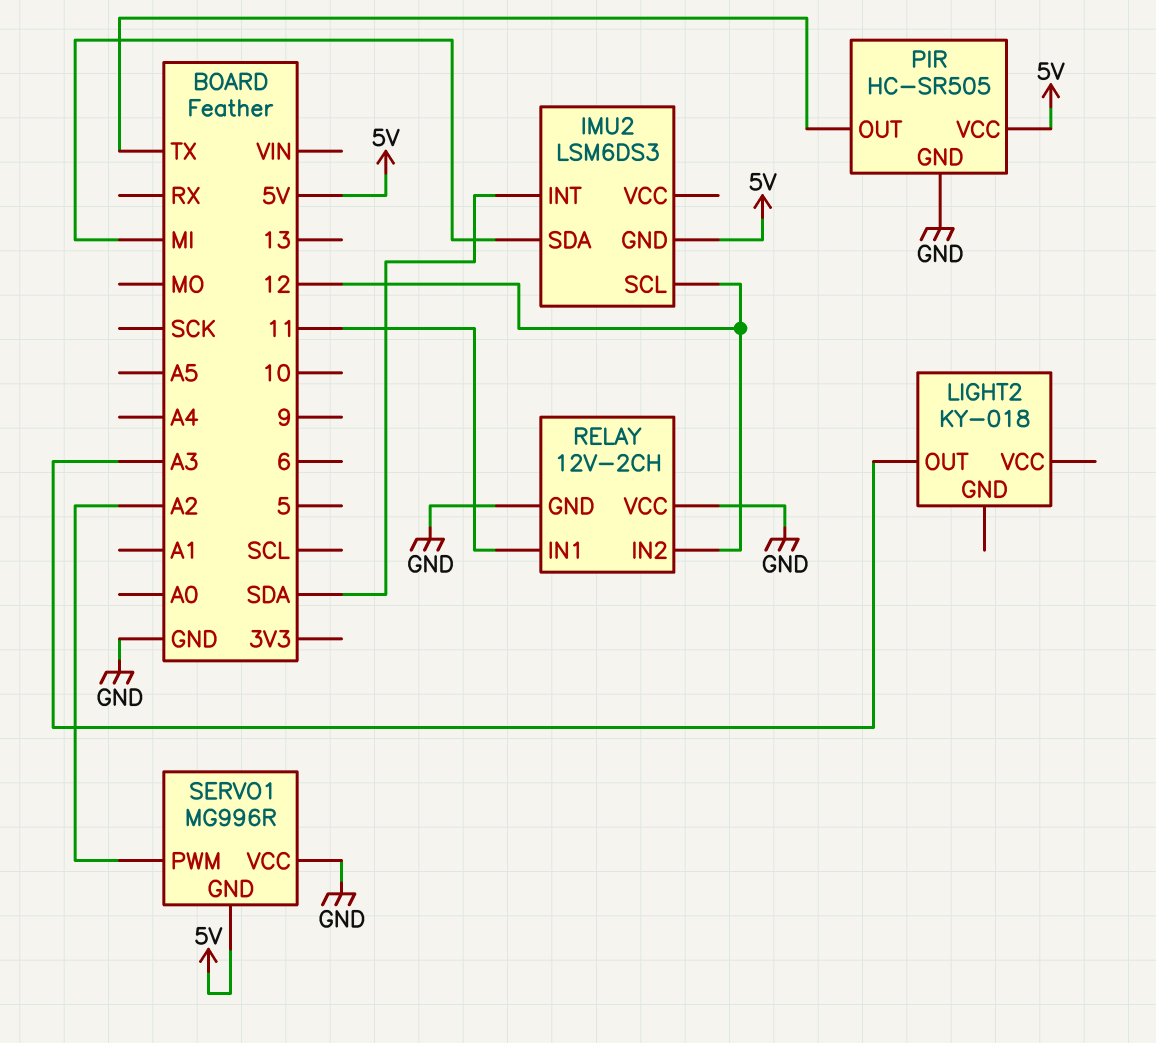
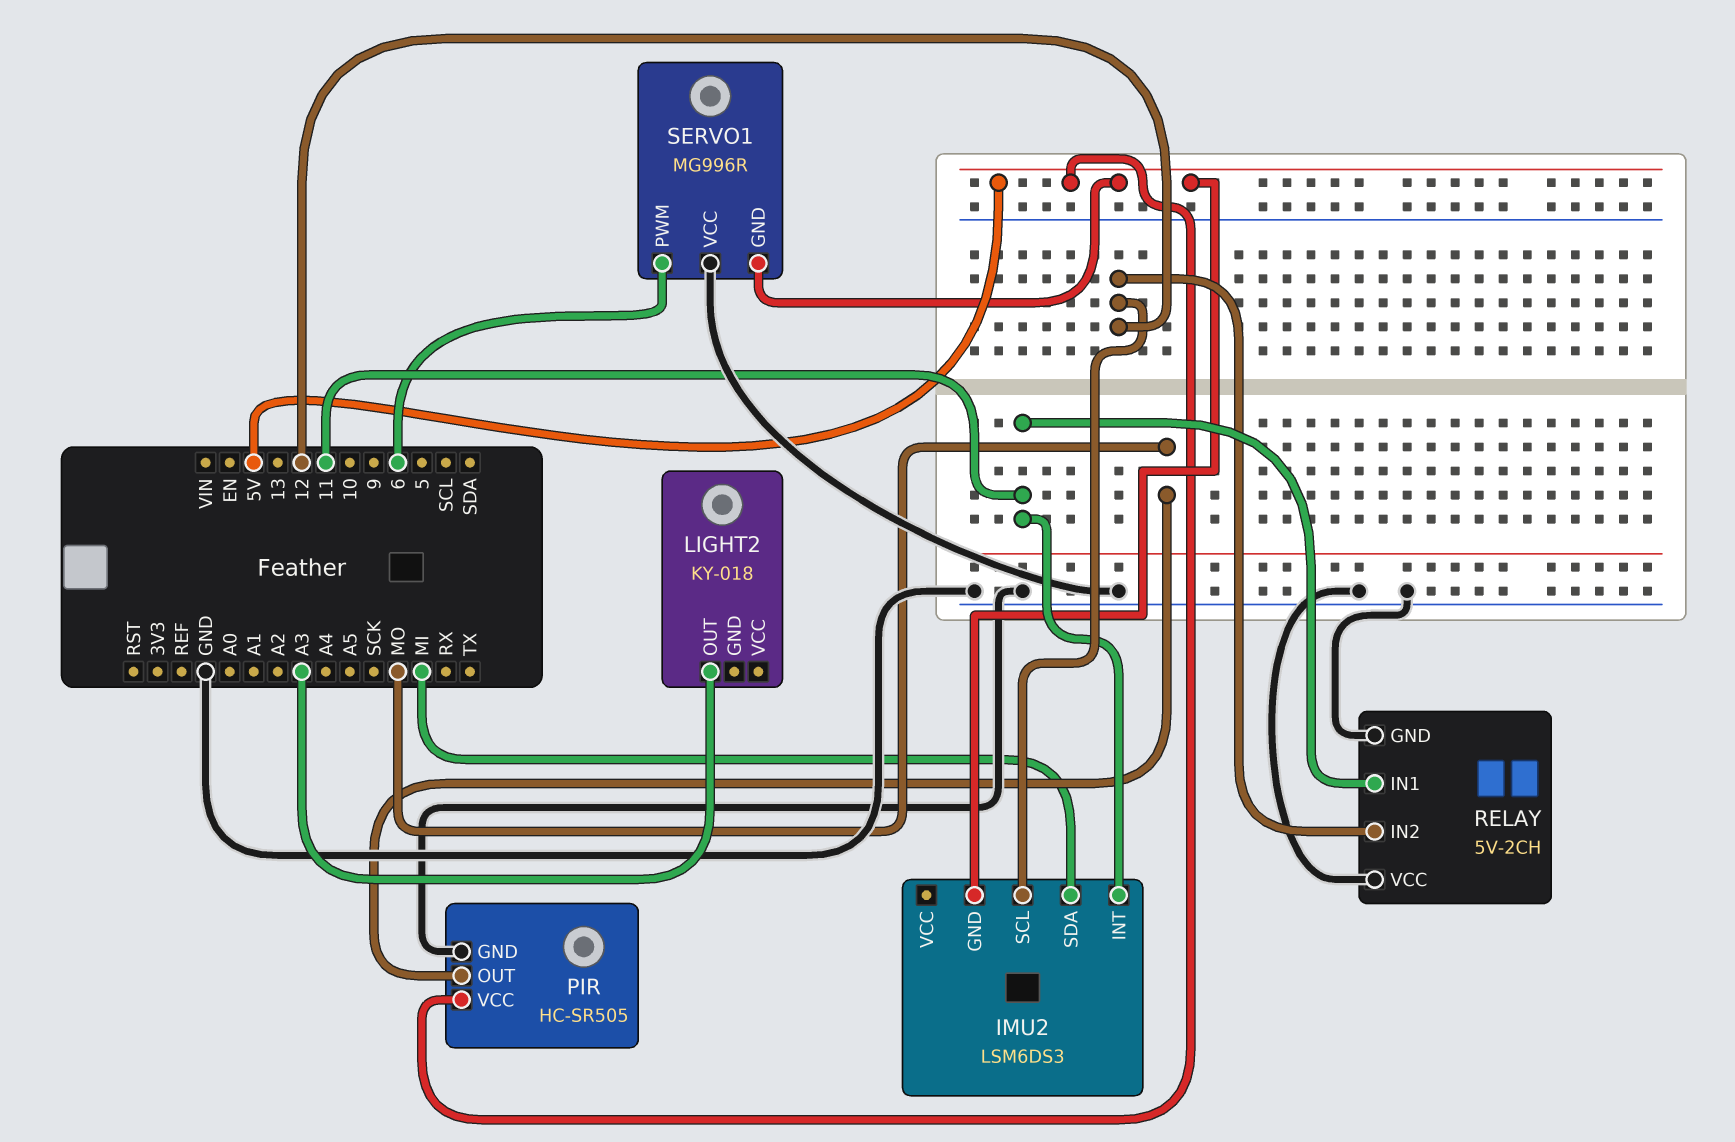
IMU2 pin INT: SDA -> 11
PIR pin OUT: TX -> MO
RELAY: 12V-2CH -> 5V-2CH
SERVO1 pin PWM: A2 -> 6

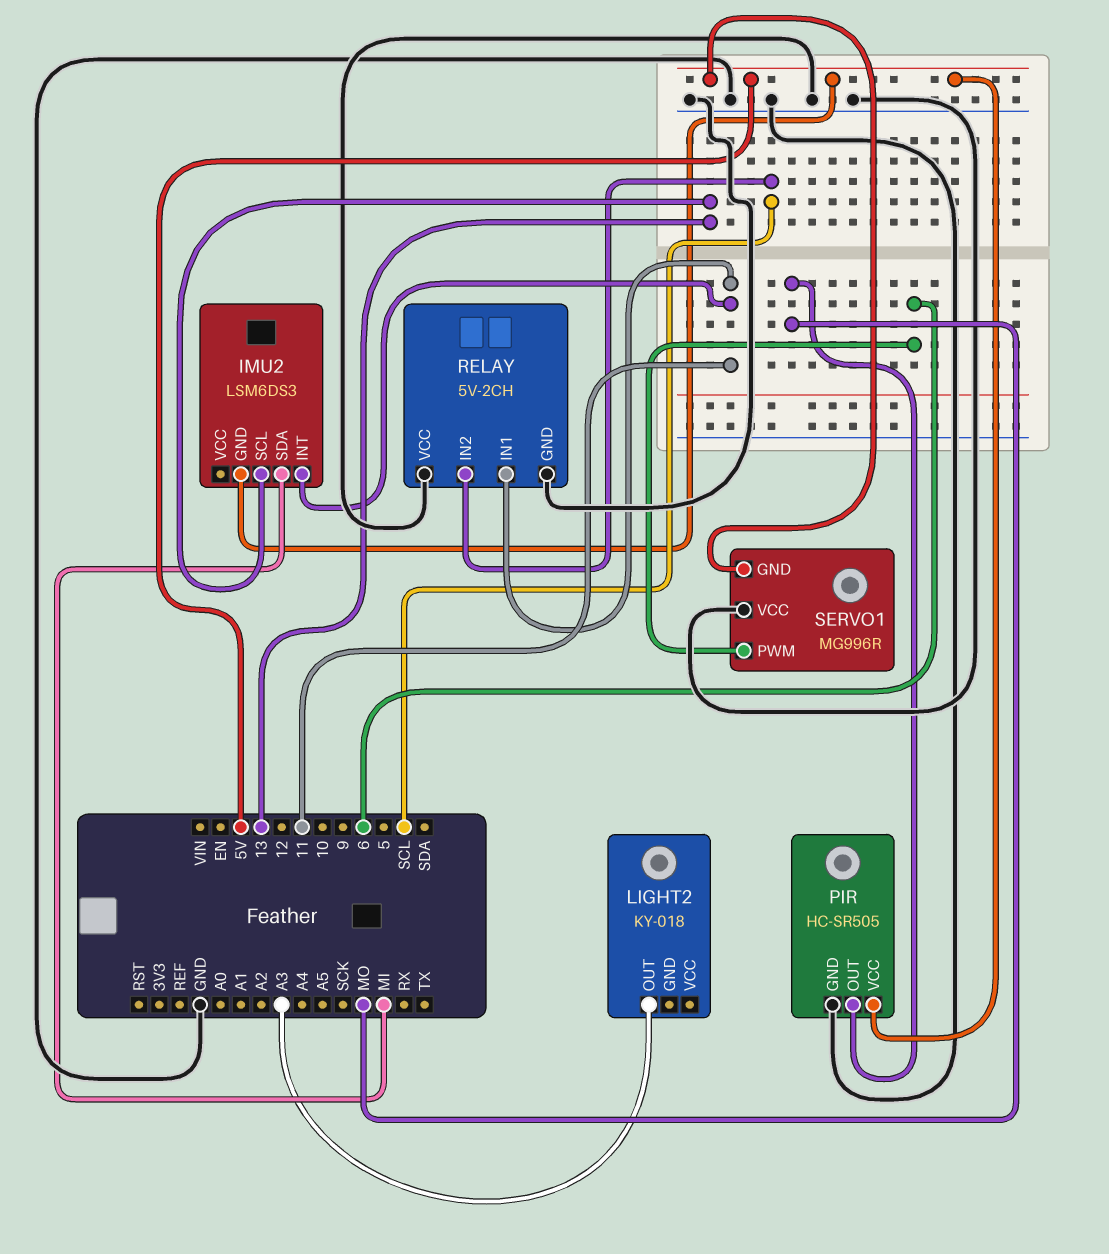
IMU2 pin SCL: 12 -> 13
RELAY pin IN2: 12 -> SCL

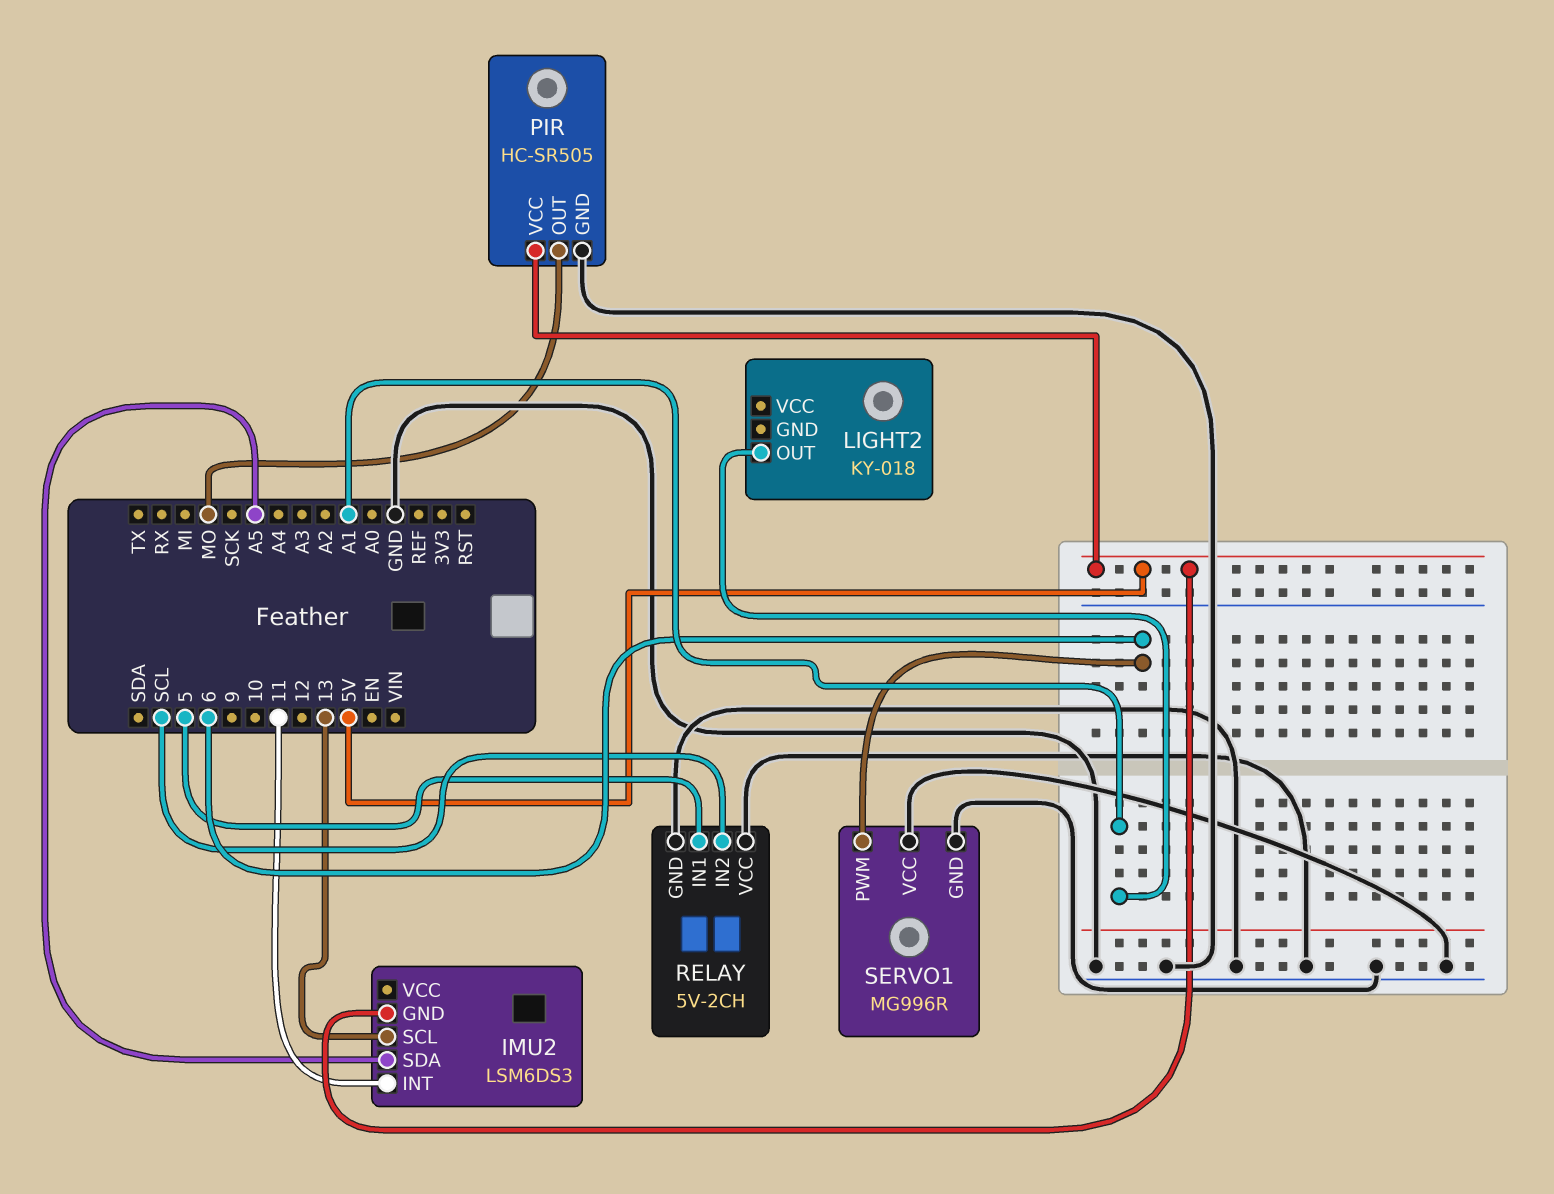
IMU2 pin SDA: MI -> A5
LIGHT2 pin OUT: A3 -> A1
RELAY pin IN1: 11 -> 5
SERVO1 pin GND: 5V -> GND

